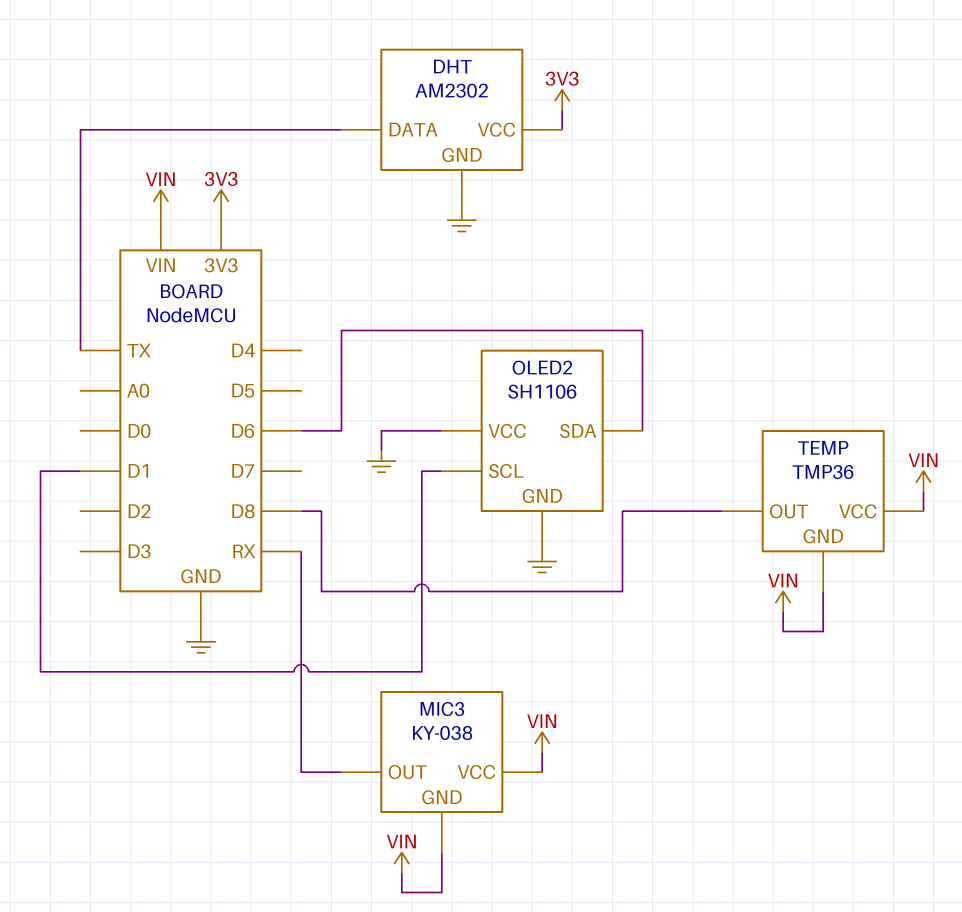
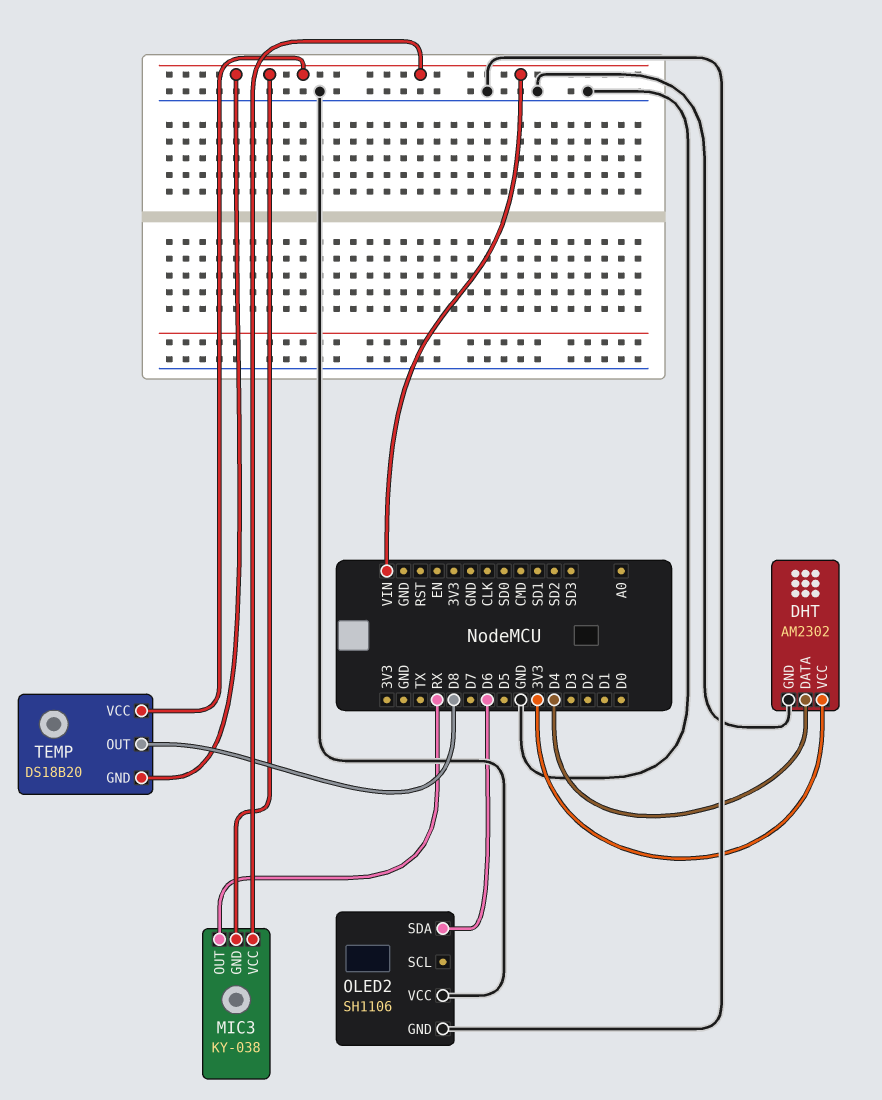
DHT pin DATA: TX -> D4
OLED2 pin SCL: D1 -> none
TEMP: TMP36 -> DS18B20

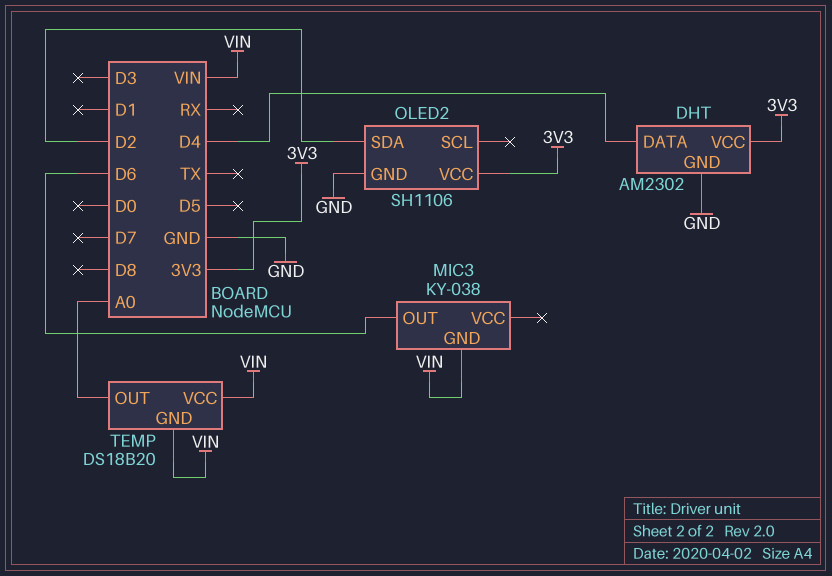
MIC3 pin OUT: RX -> D6
MIC3 pin VCC: VIN -> none
OLED2 pin SDA: D6 -> D2
OLED2 pin VCC: GND -> 3V3
TEMP pin OUT: D8 -> A0

